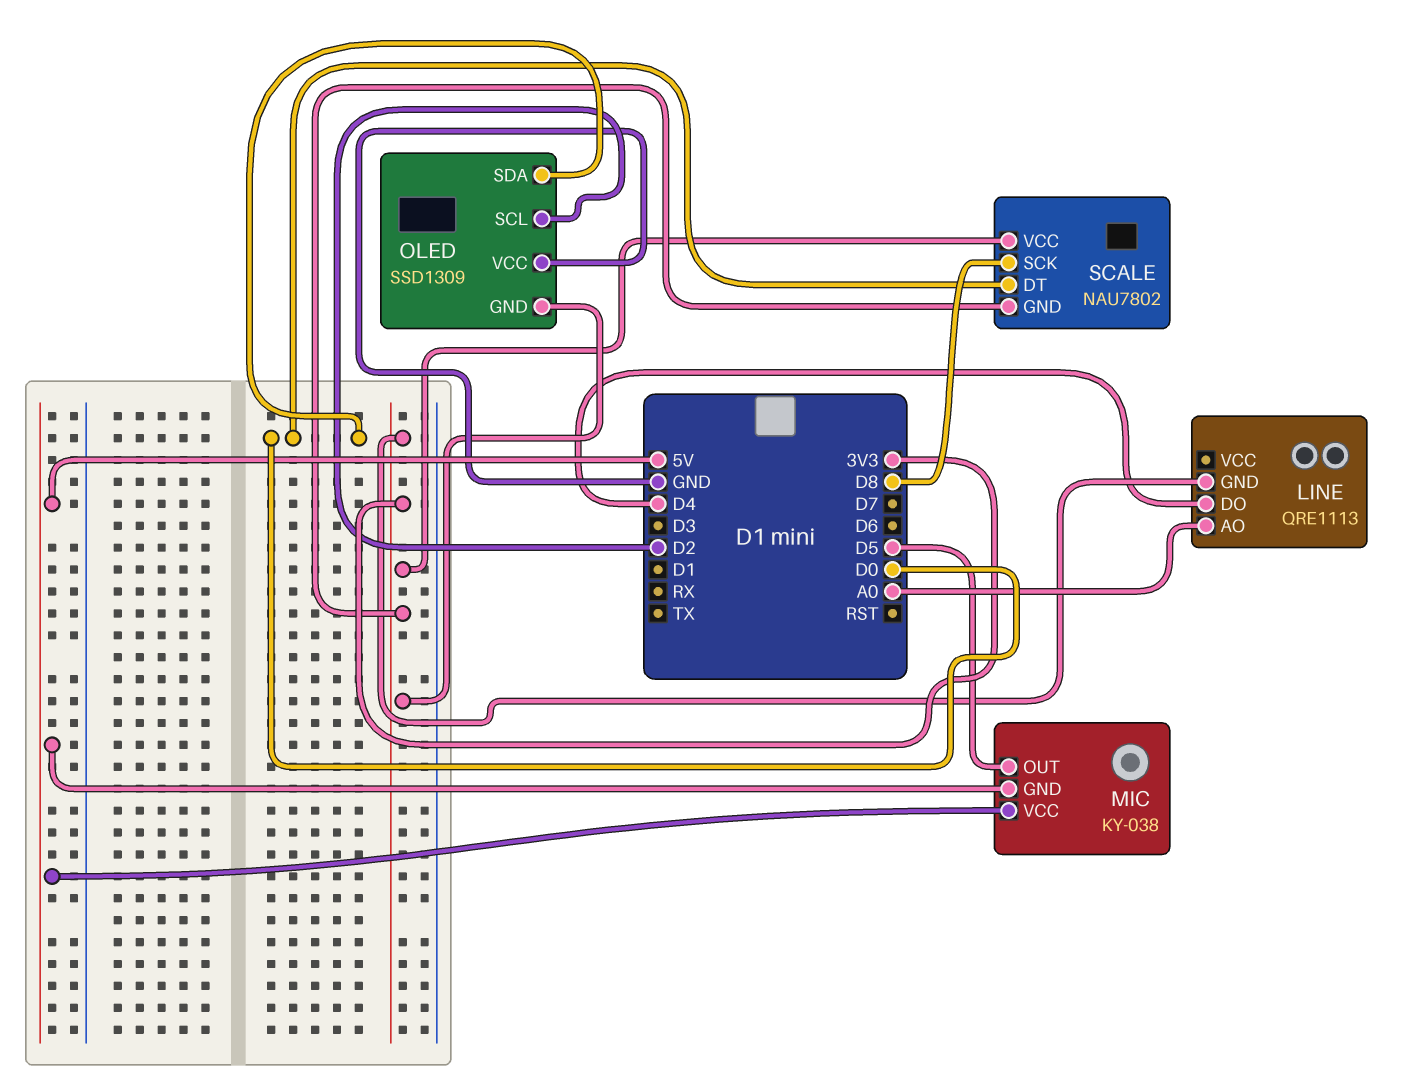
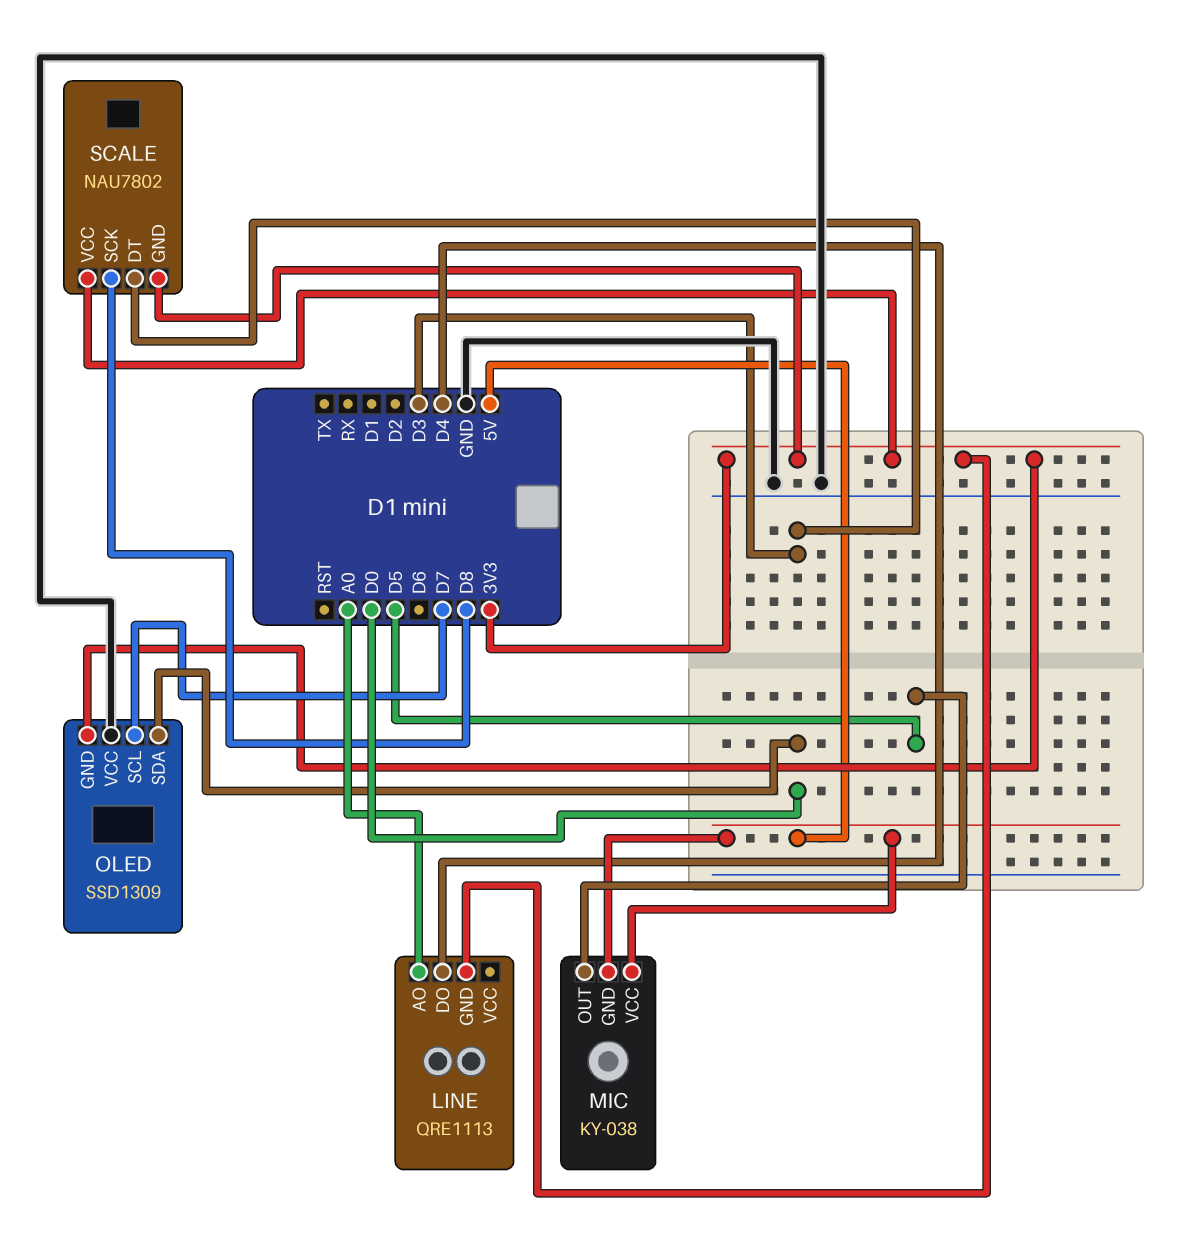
OLED pin SCL: D2 -> D7
SCALE pin DT: D0 -> D3

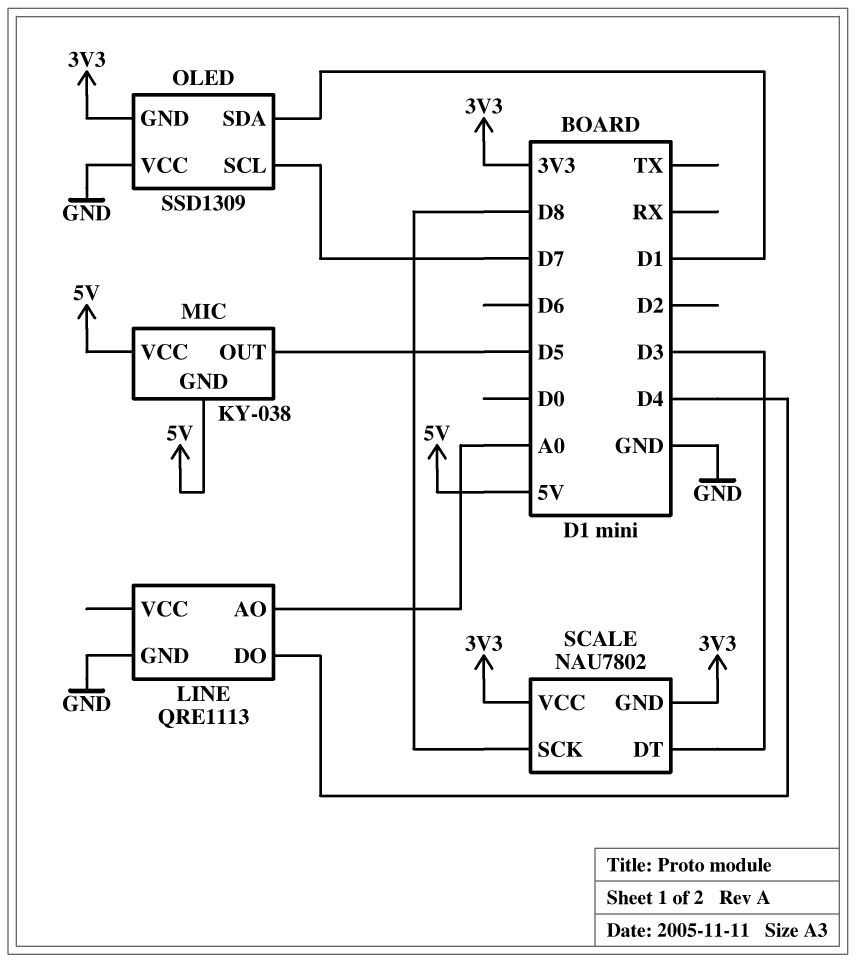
LINE pin GND: 3V3 -> GND
OLED pin SDA: D0 -> D1

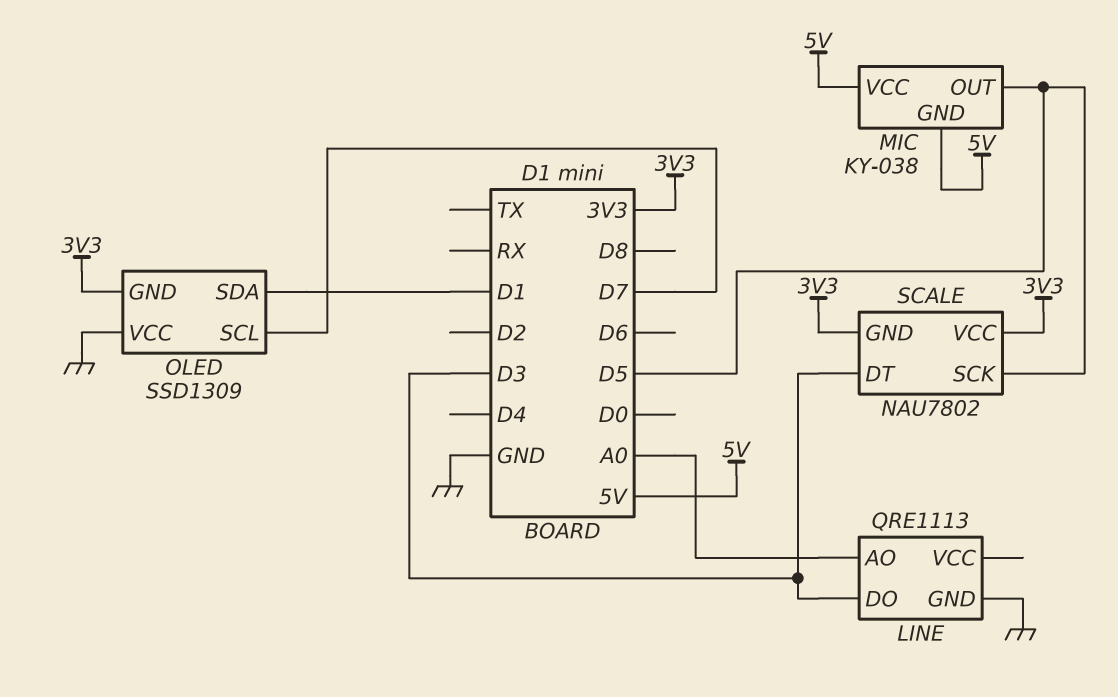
LINE pin DO: D4 -> D3
SCALE pin SCK: D8 -> D5

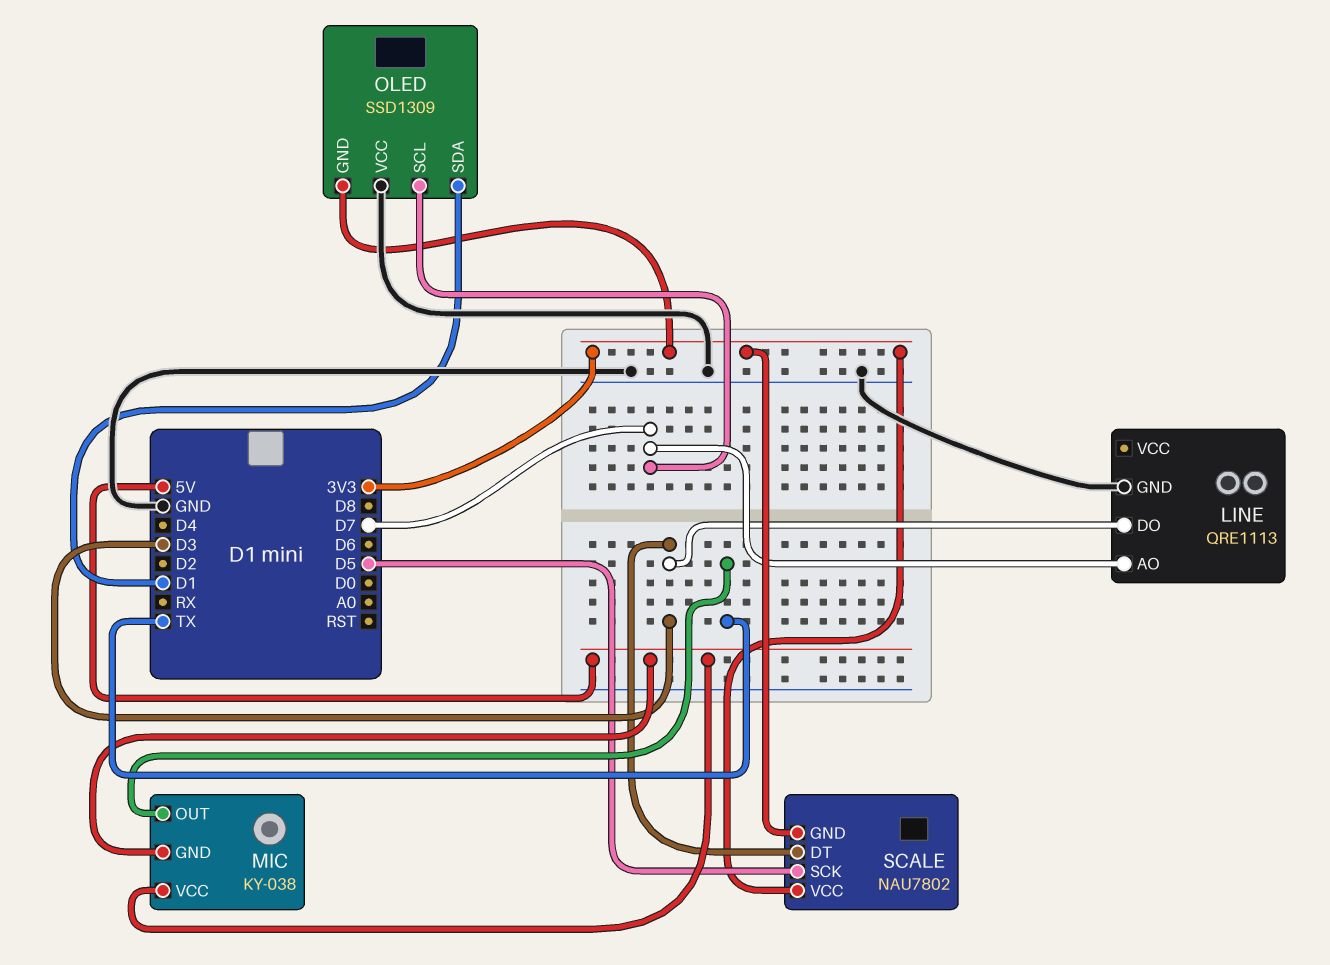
LINE pin AO: A0 -> D7
MIC pin OUT: D5 -> TX

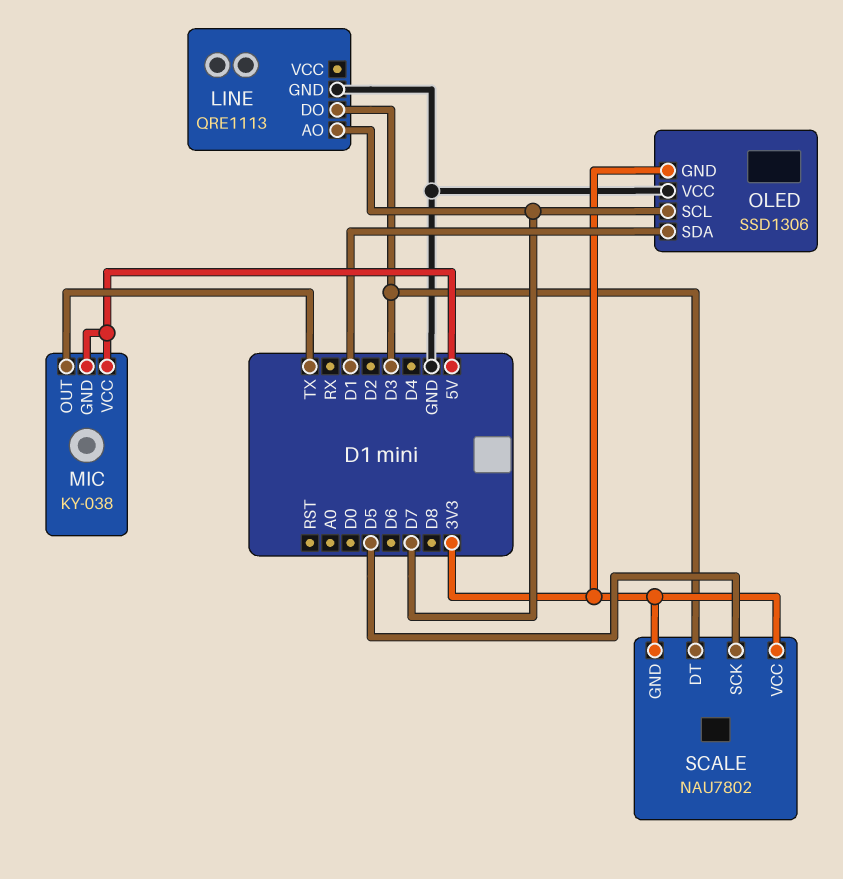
OLED: SSD1309 -> SSD1306

